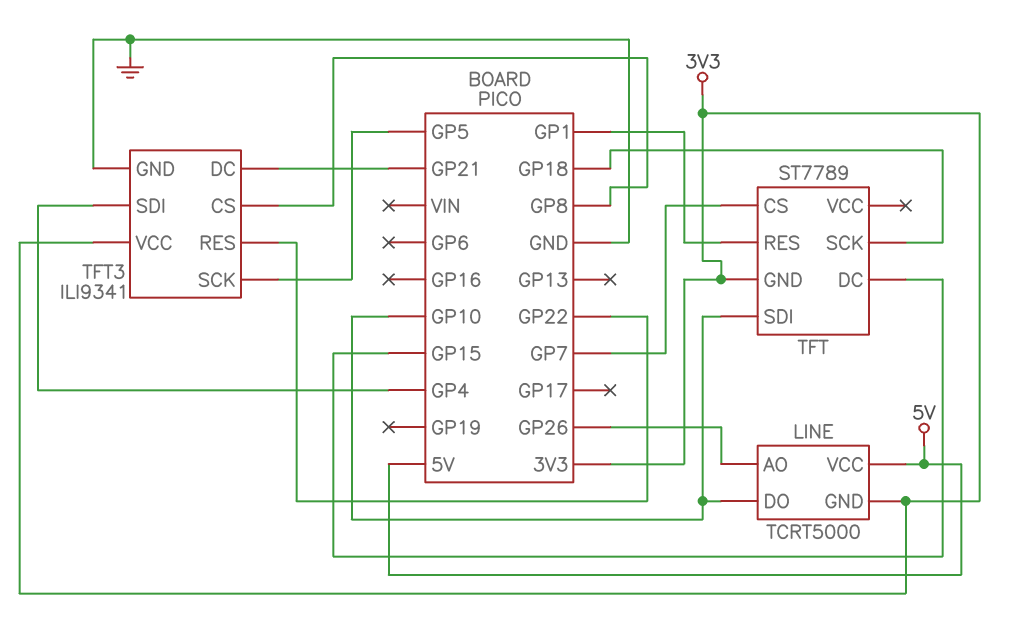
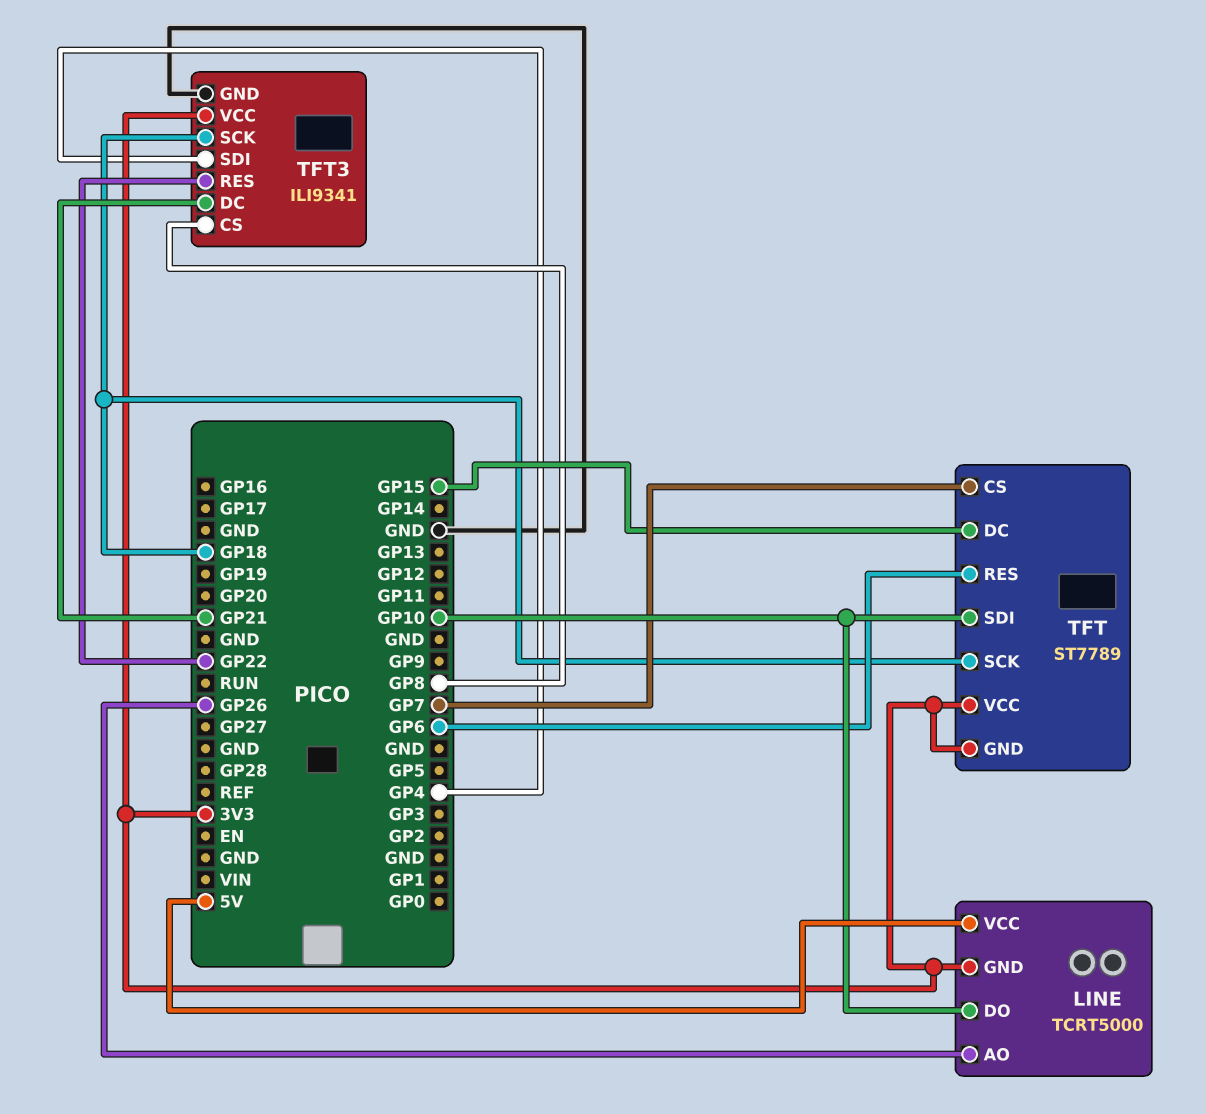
TFT pin RES: GP1 -> GP6
TFT pin VCC: none -> 3V3
TFT3 pin SCK: GP5 -> GP18

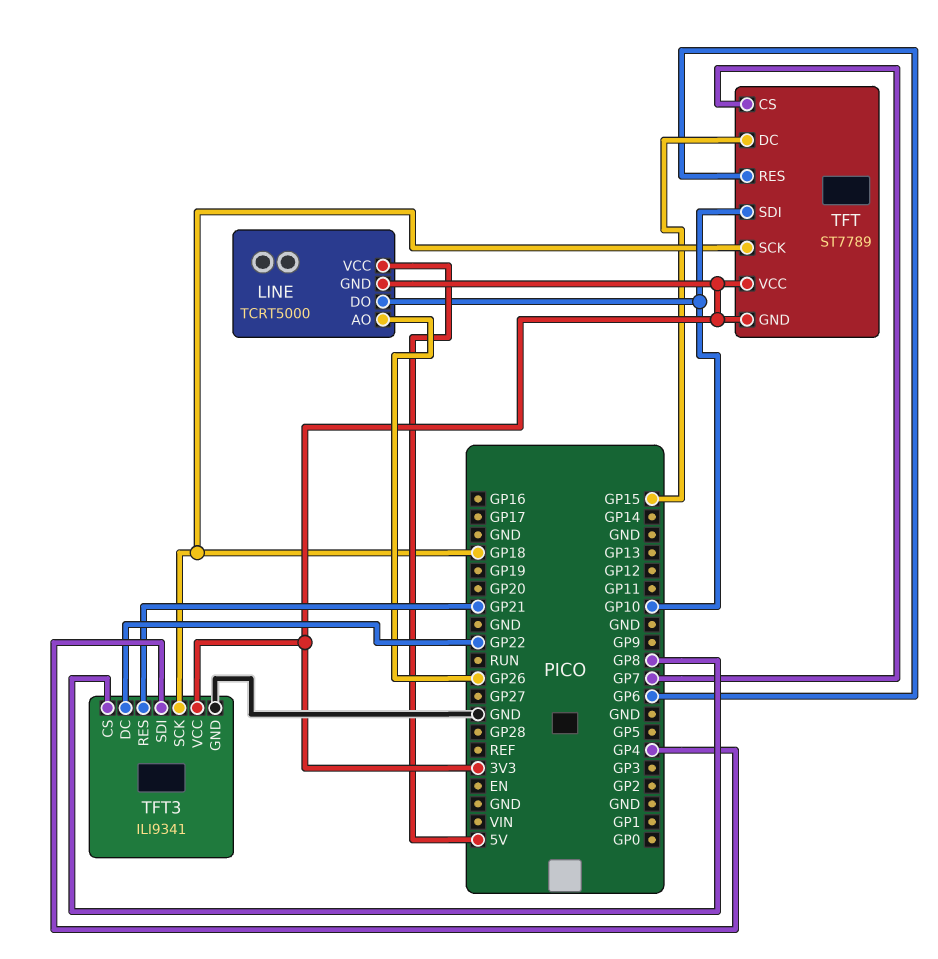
TFT3 pin DC: GP21 -> GP22
TFT3 pin RES: GP22 -> GP21

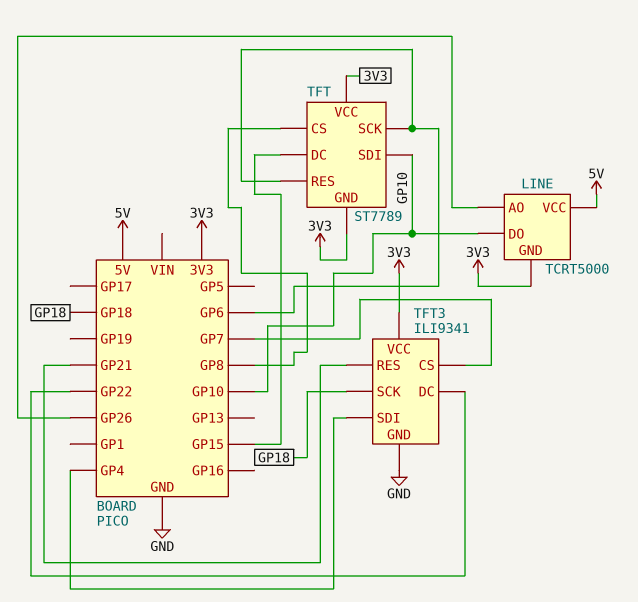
TFT pin CS: GP7 -> GP8
TFT pin SCK: GP18 -> GP6
TFT3 pin CS: GP8 -> GP7

